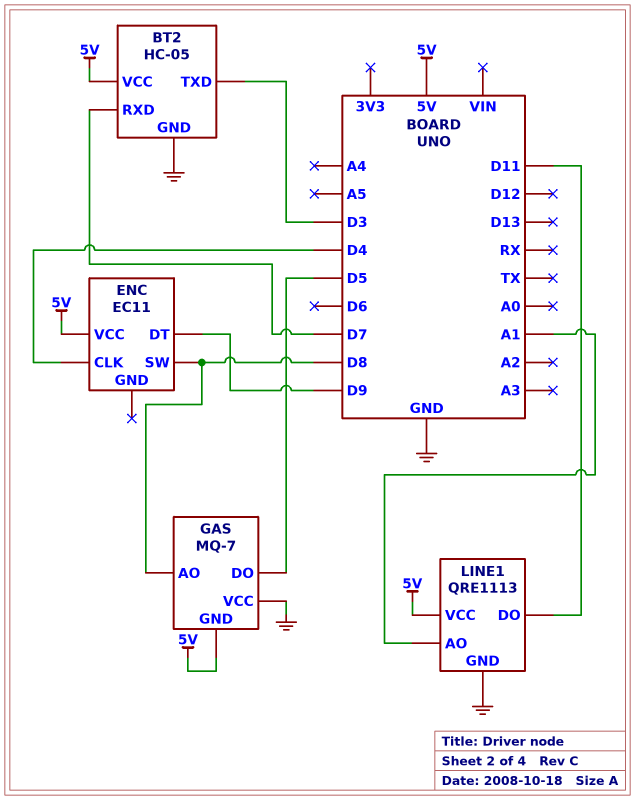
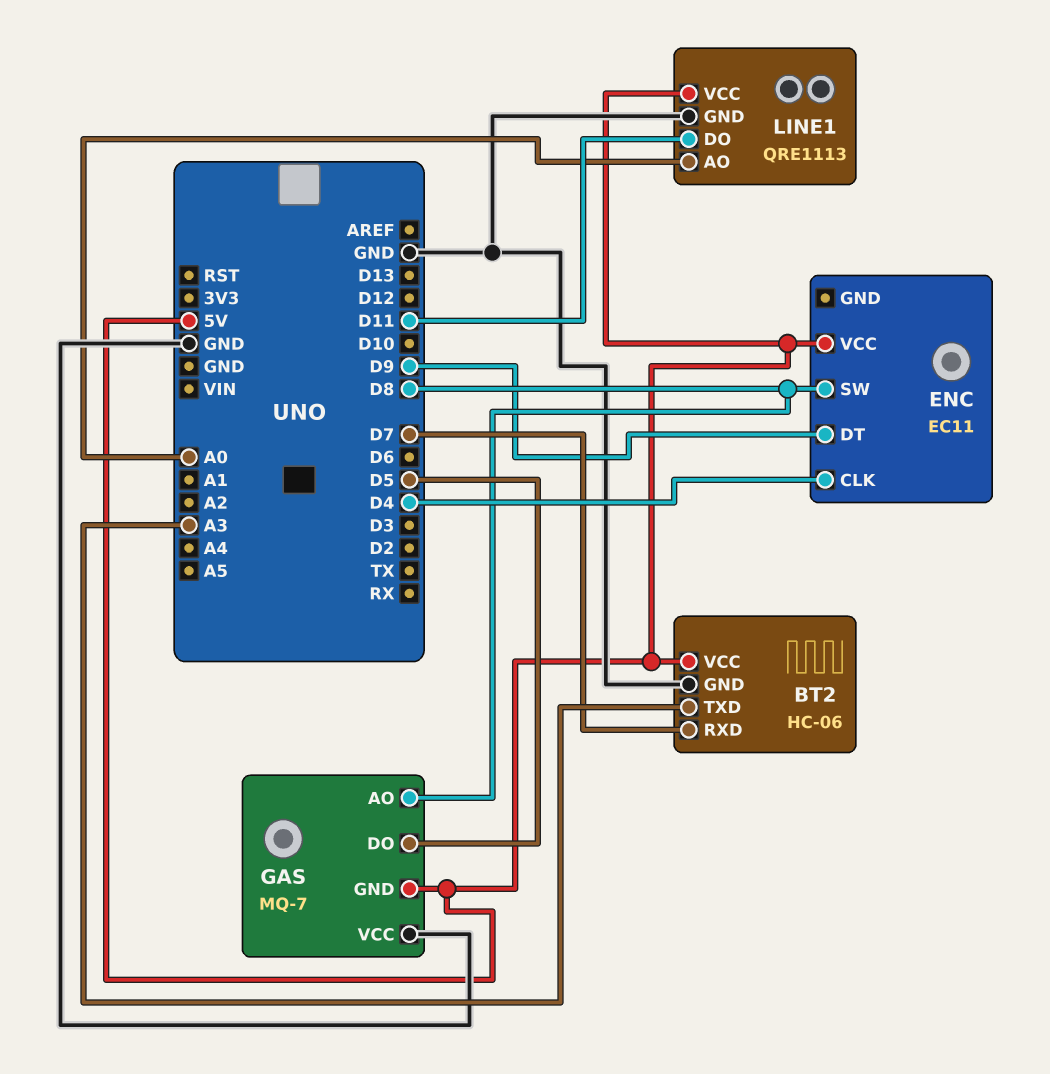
BT2: HC-05 -> HC-06
BT2 pin TXD: D3 -> A3
LINE1 pin AO: A1 -> A0

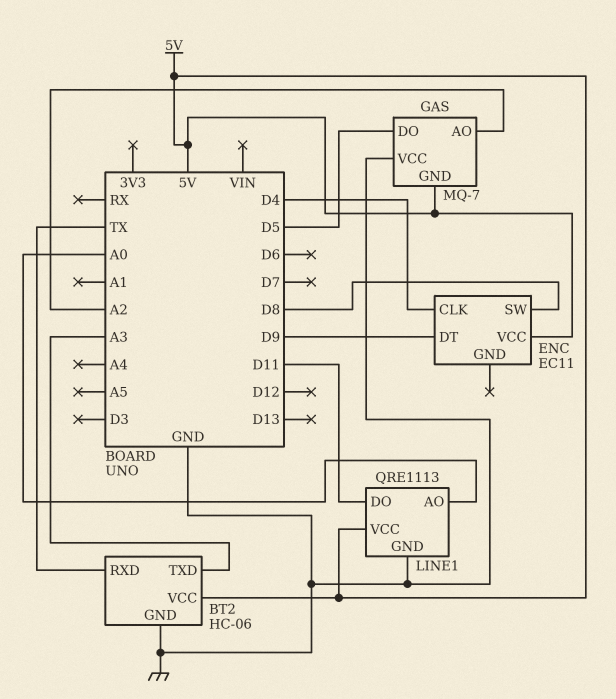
BT2 pin RXD: D7 -> TX
GAS pin AO: D8 -> A2

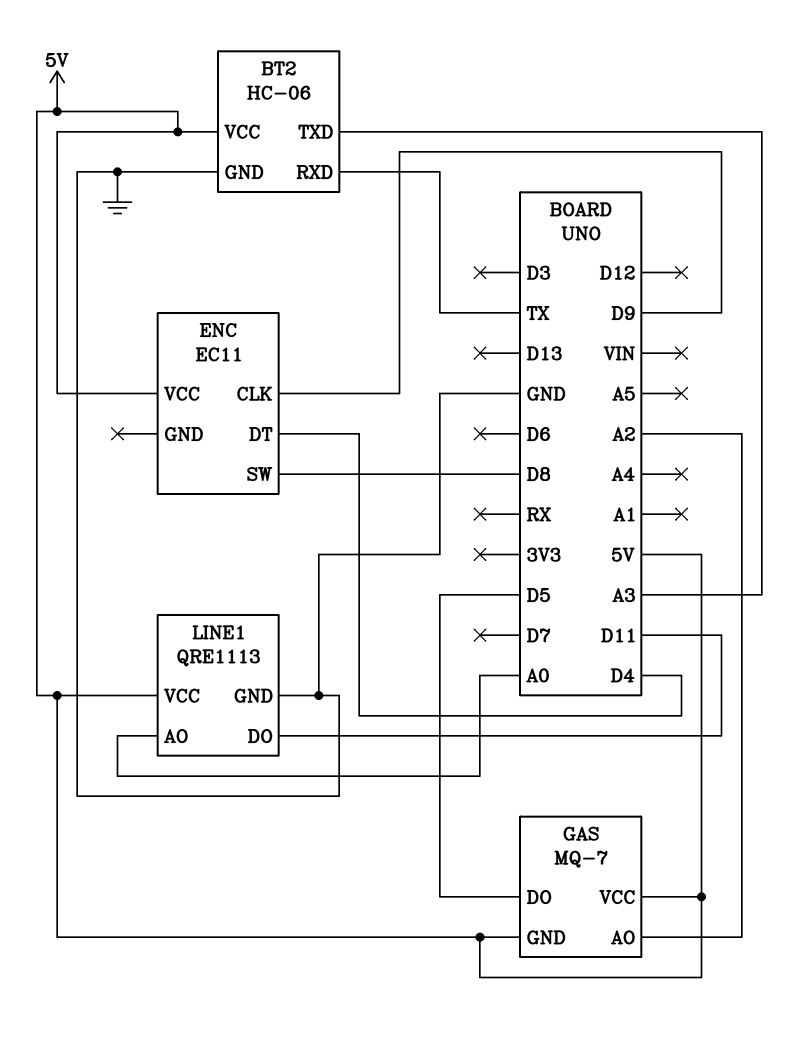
ENC pin CLK: D4 -> D9
ENC pin DT: D9 -> D4
GAS pin VCC: GND -> 5V

